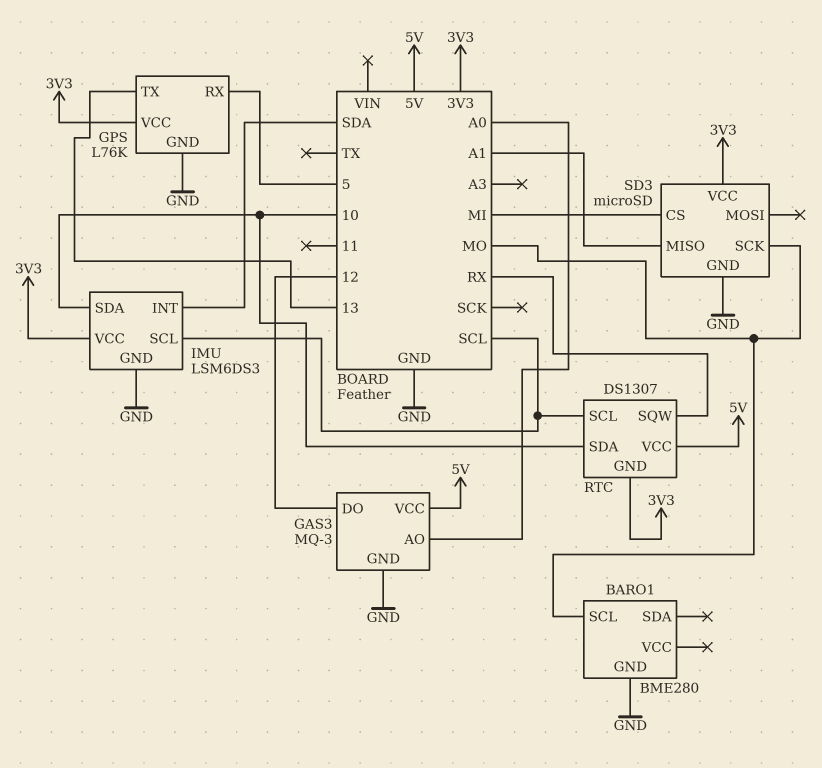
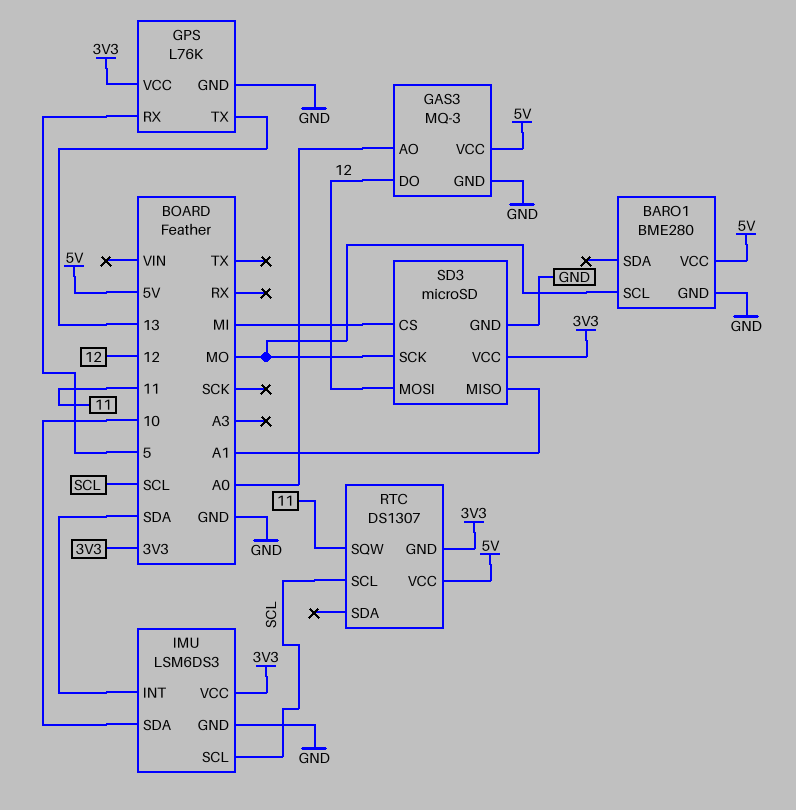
BARO1 pin VCC: none -> 5V
RTC pin SDA: 10 -> none
RTC pin SQW: RX -> 11
SD3 pin MOSI: none -> 12

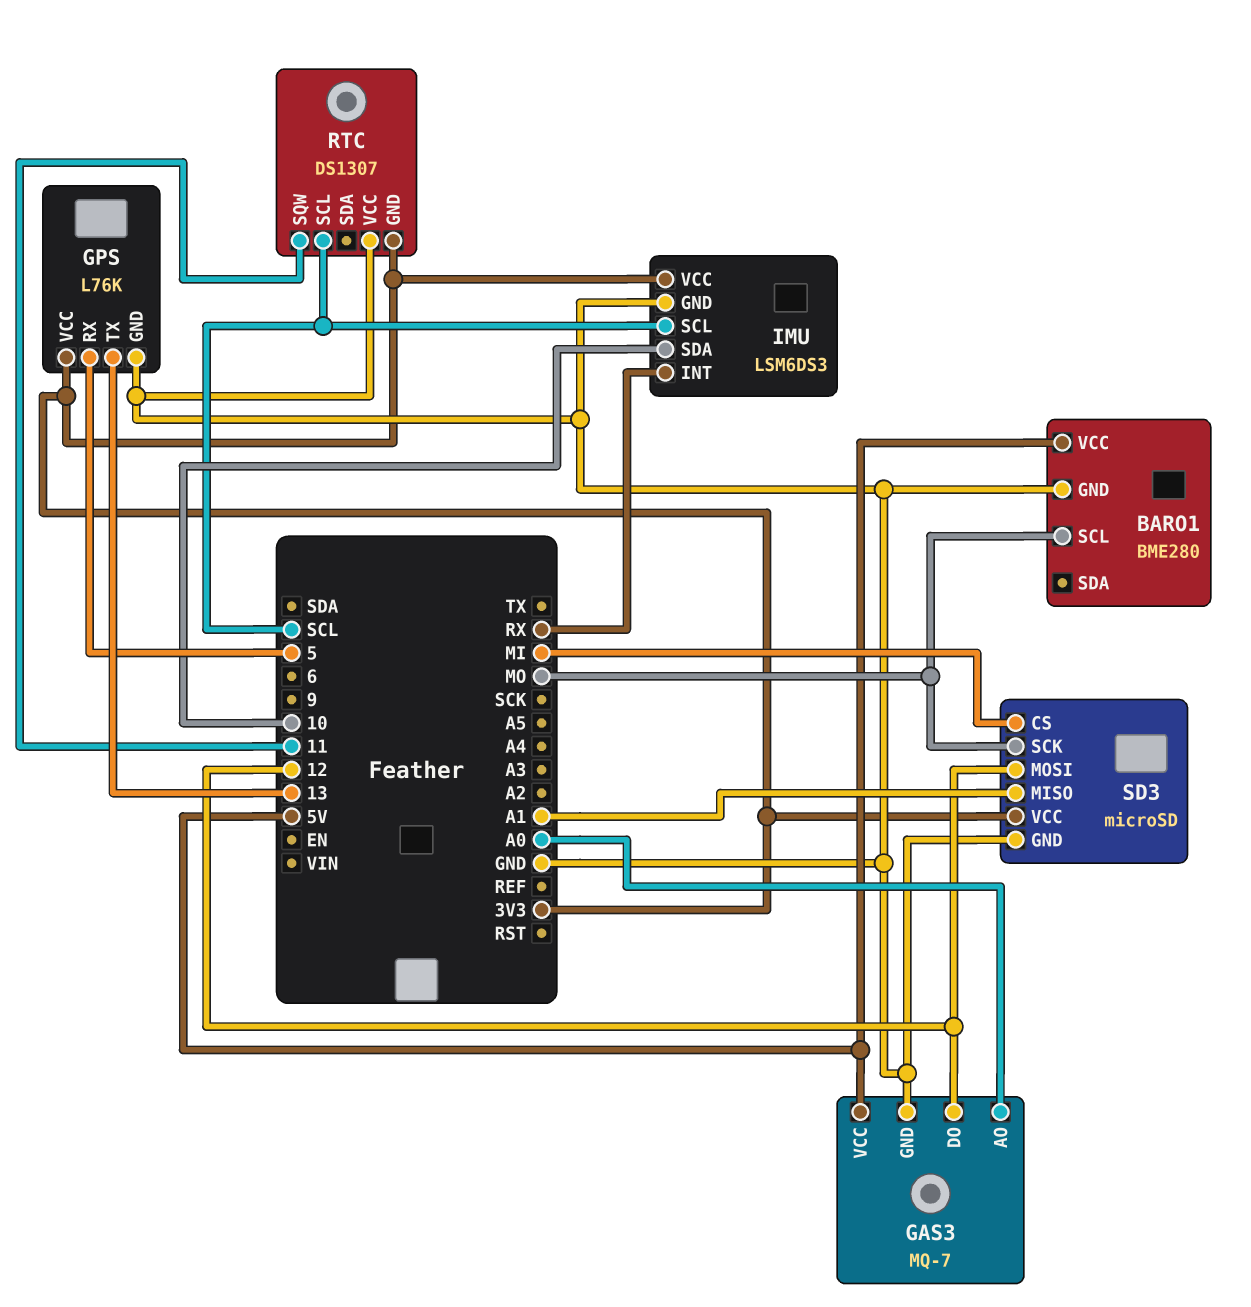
GAS3: MQ-3 -> MQ-7
IMU pin INT: SDA -> RX
RTC pin VCC: 5V -> GND

